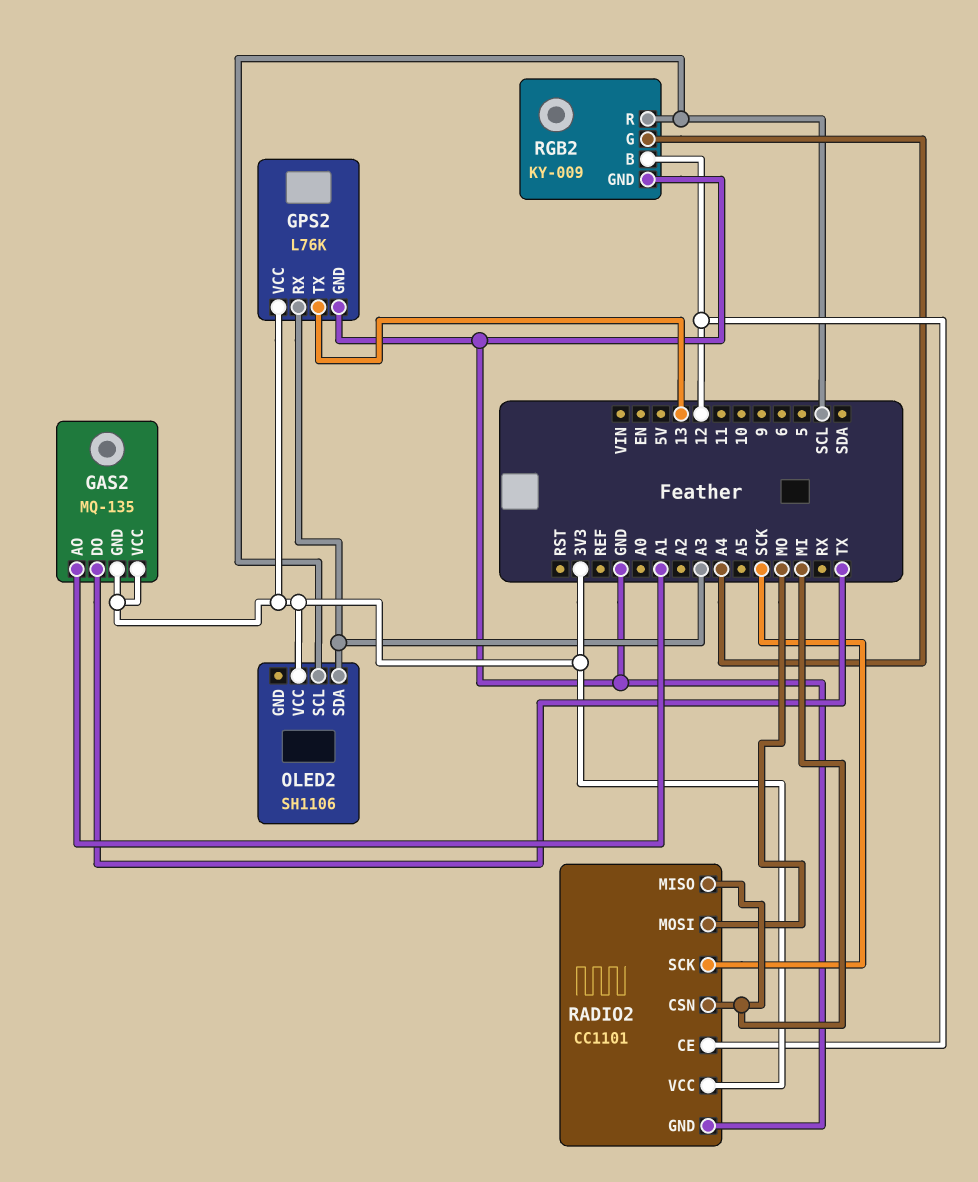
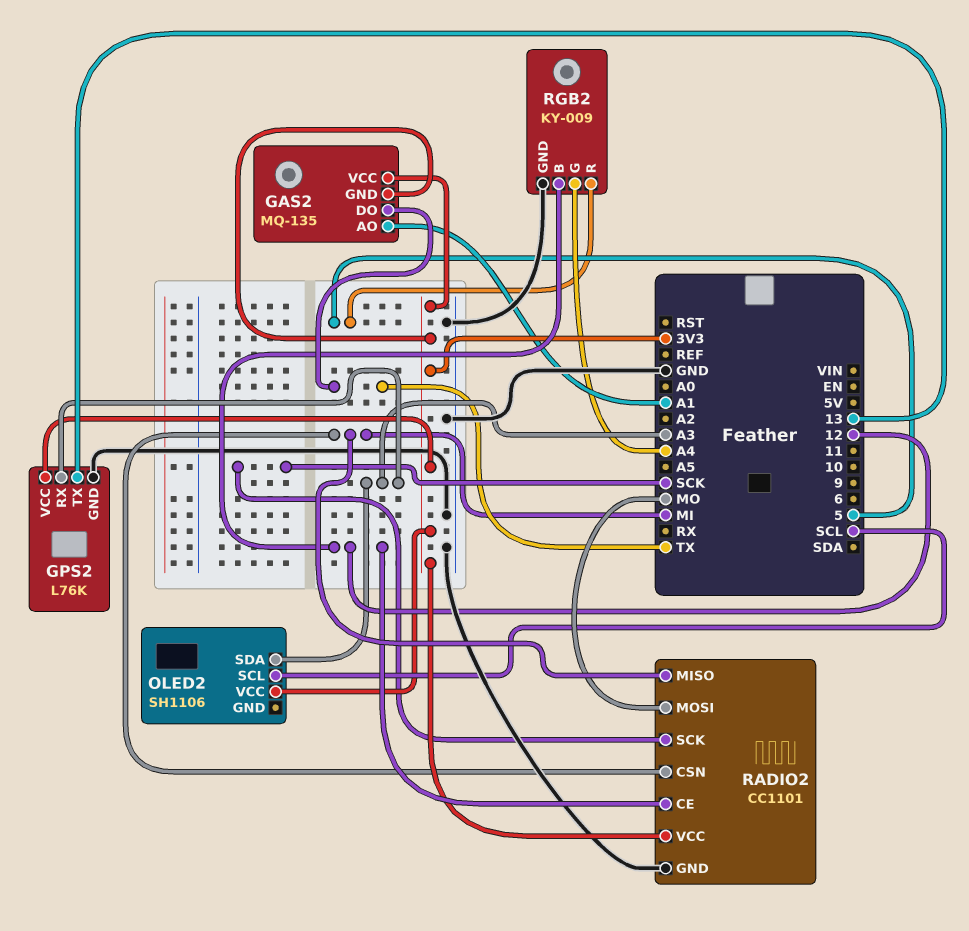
RGB2 pin R: SCL -> 5

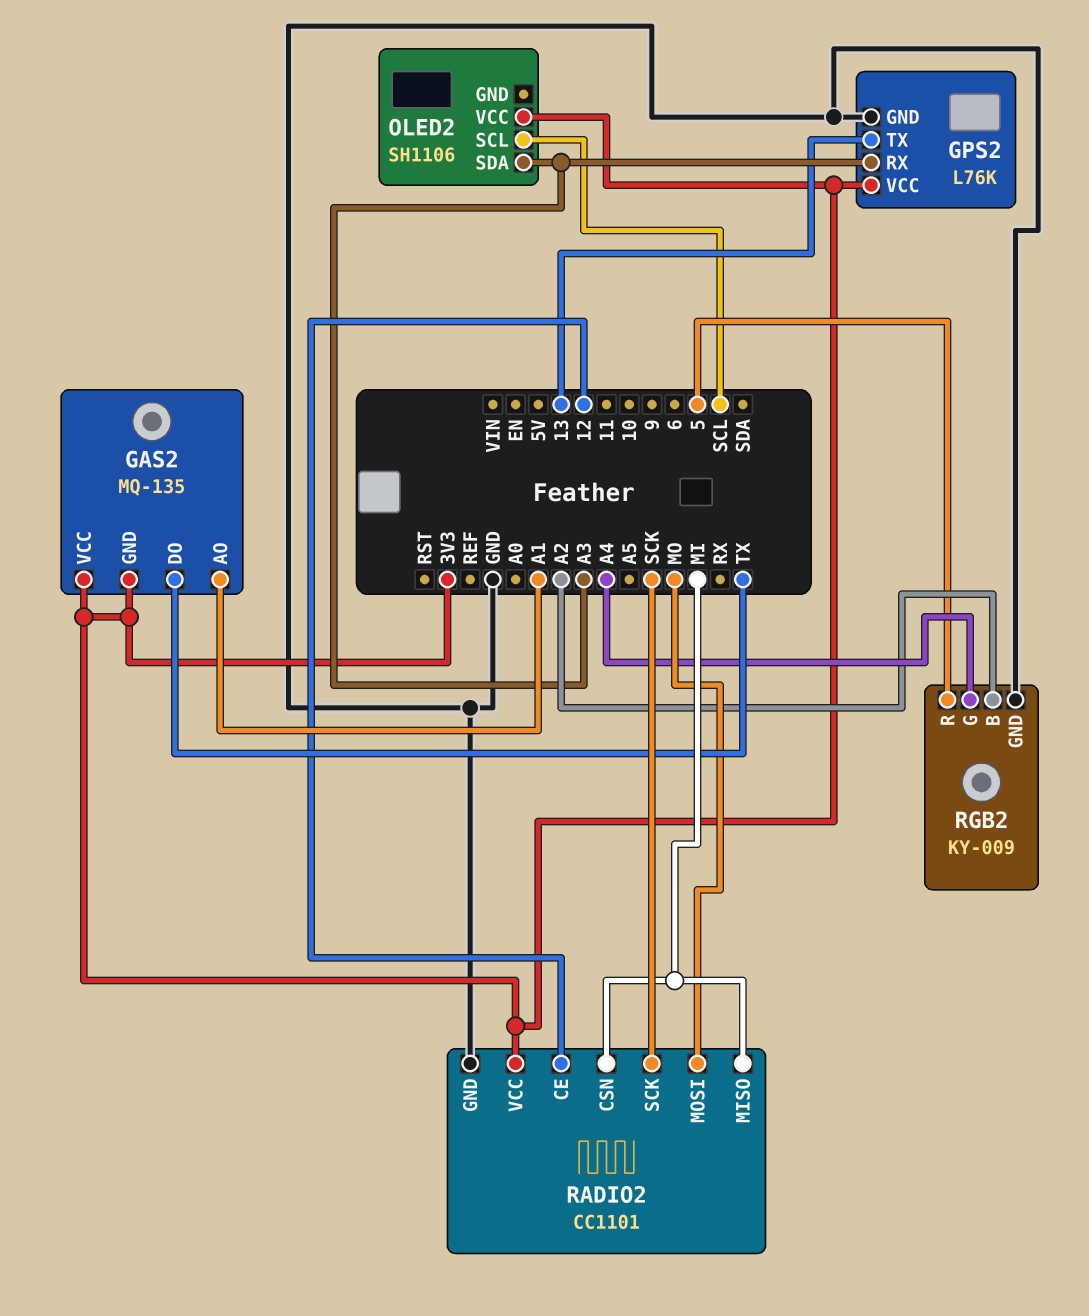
RGB2 pin B: 12 -> A2

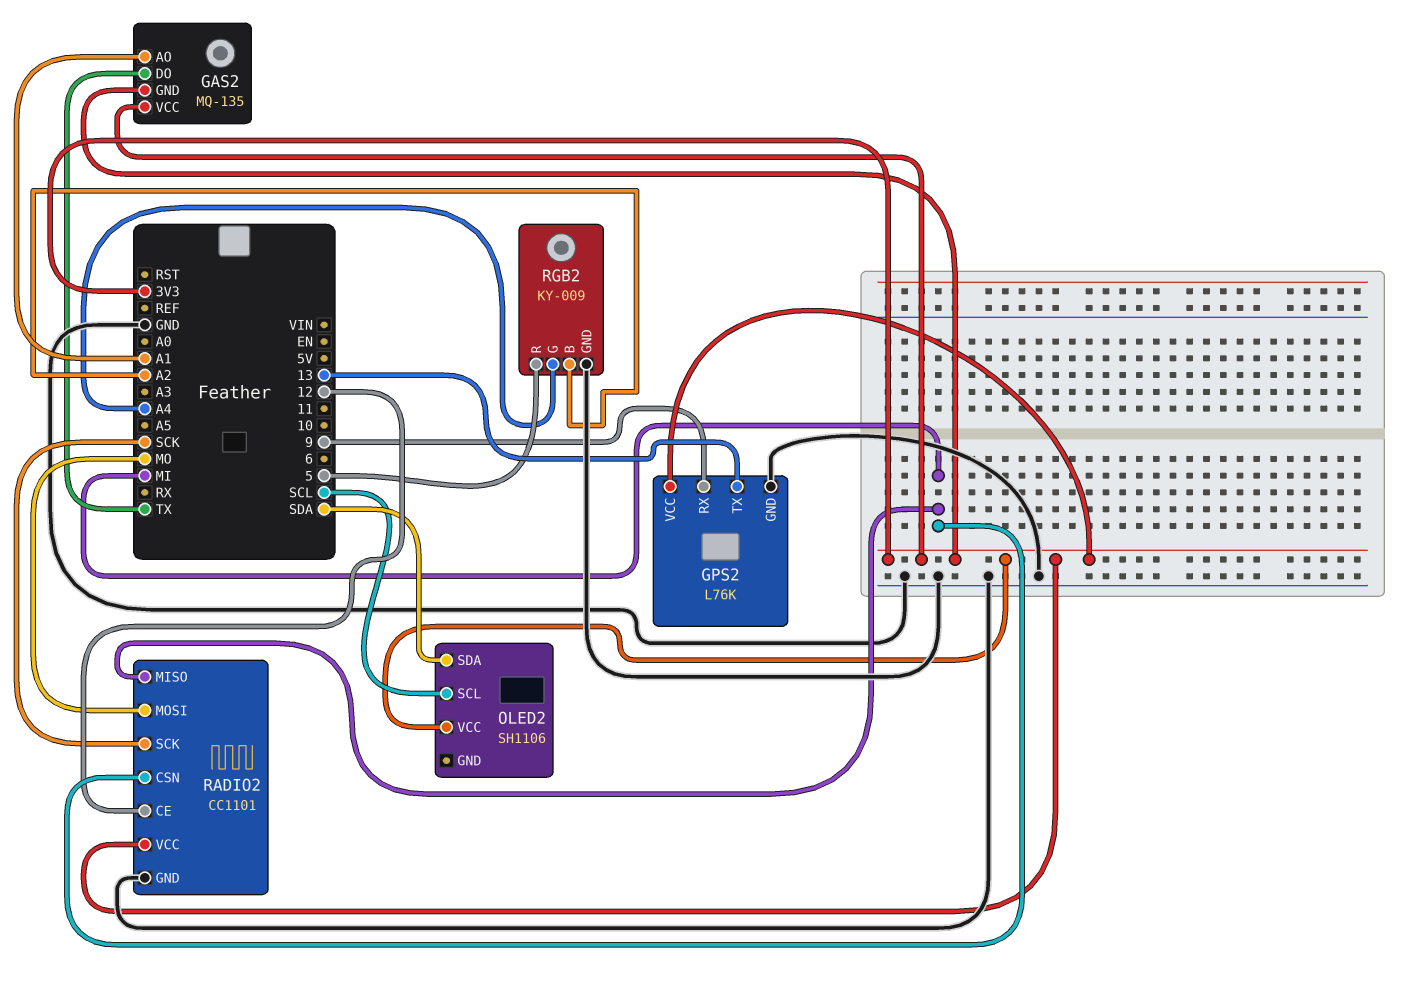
GPS2 pin RX: A3 -> 9
OLED2 pin SDA: A3 -> SDA

